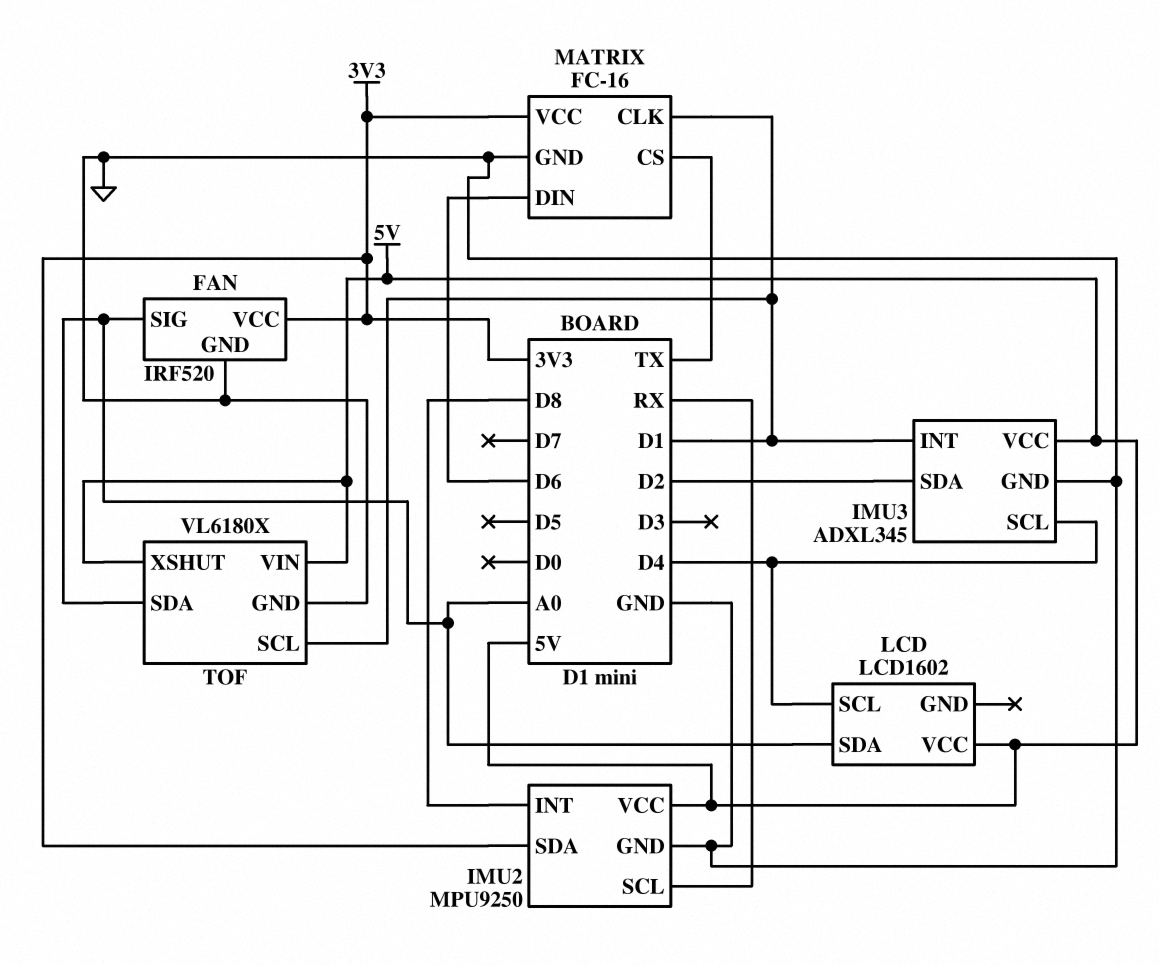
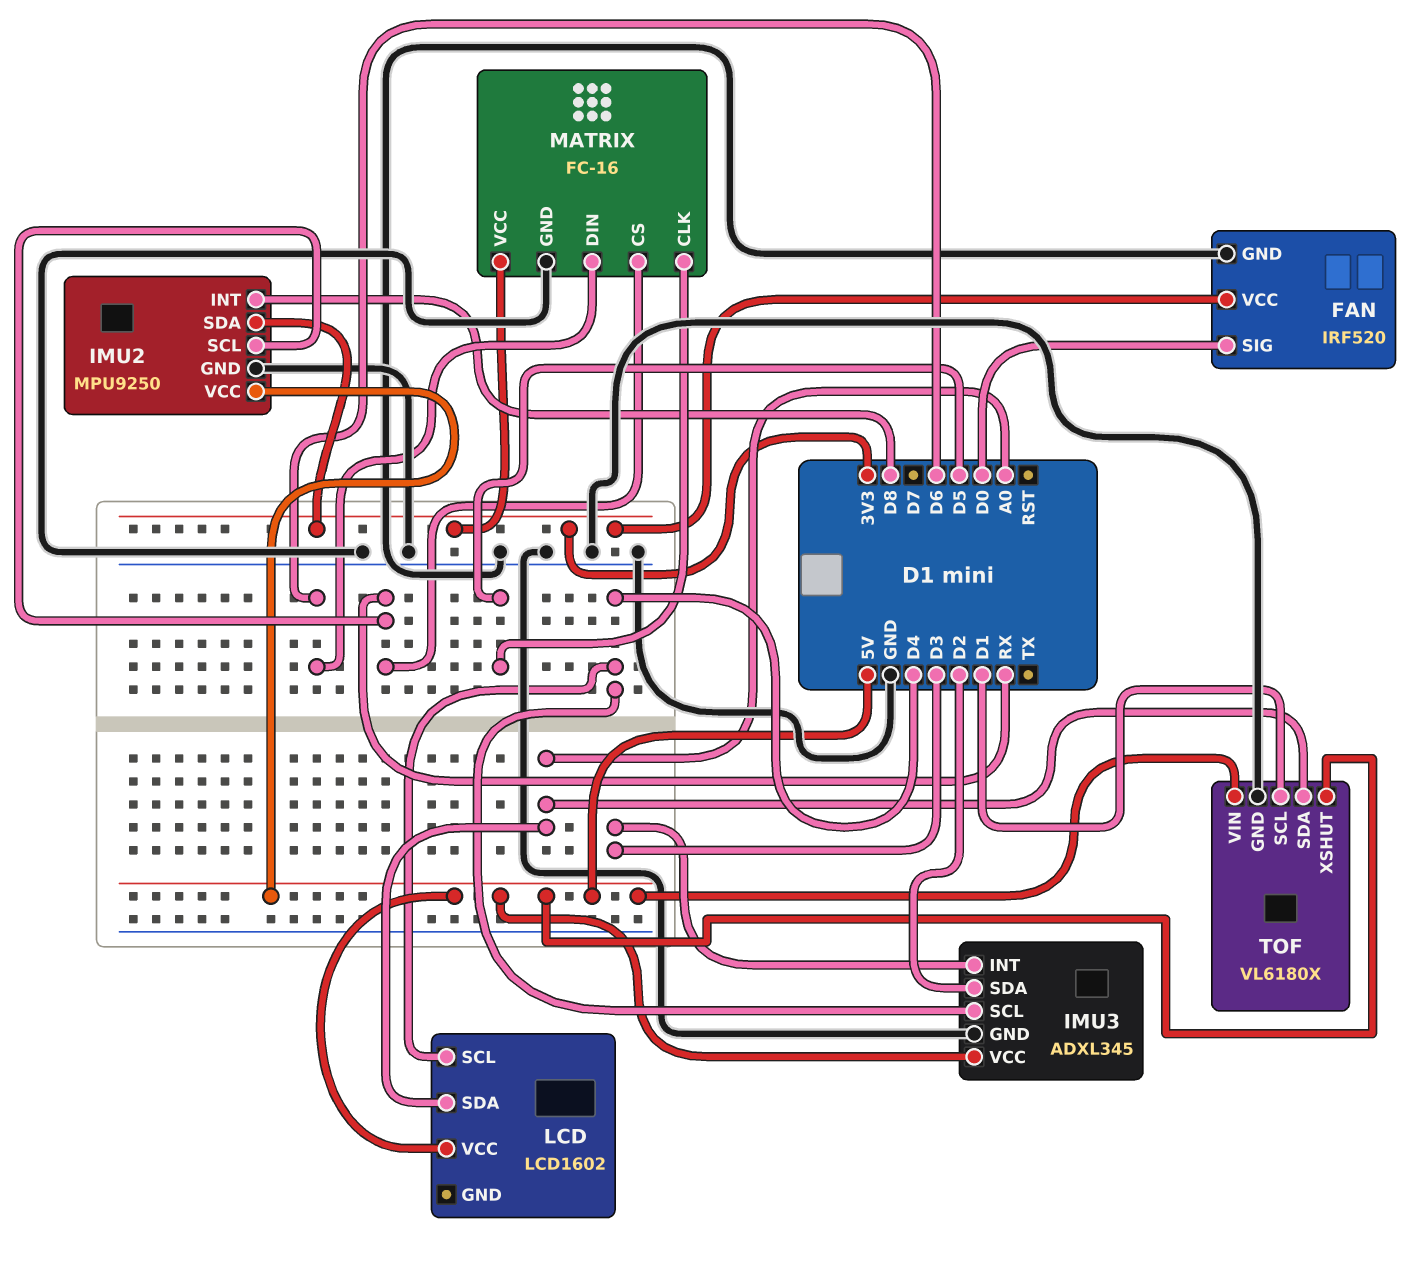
FAN pin SIG: A0 -> D0
IMU3 pin INT: D1 -> D3
MATRIX pin CLK: D1 -> D5
MATRIX pin CS: TX -> RX

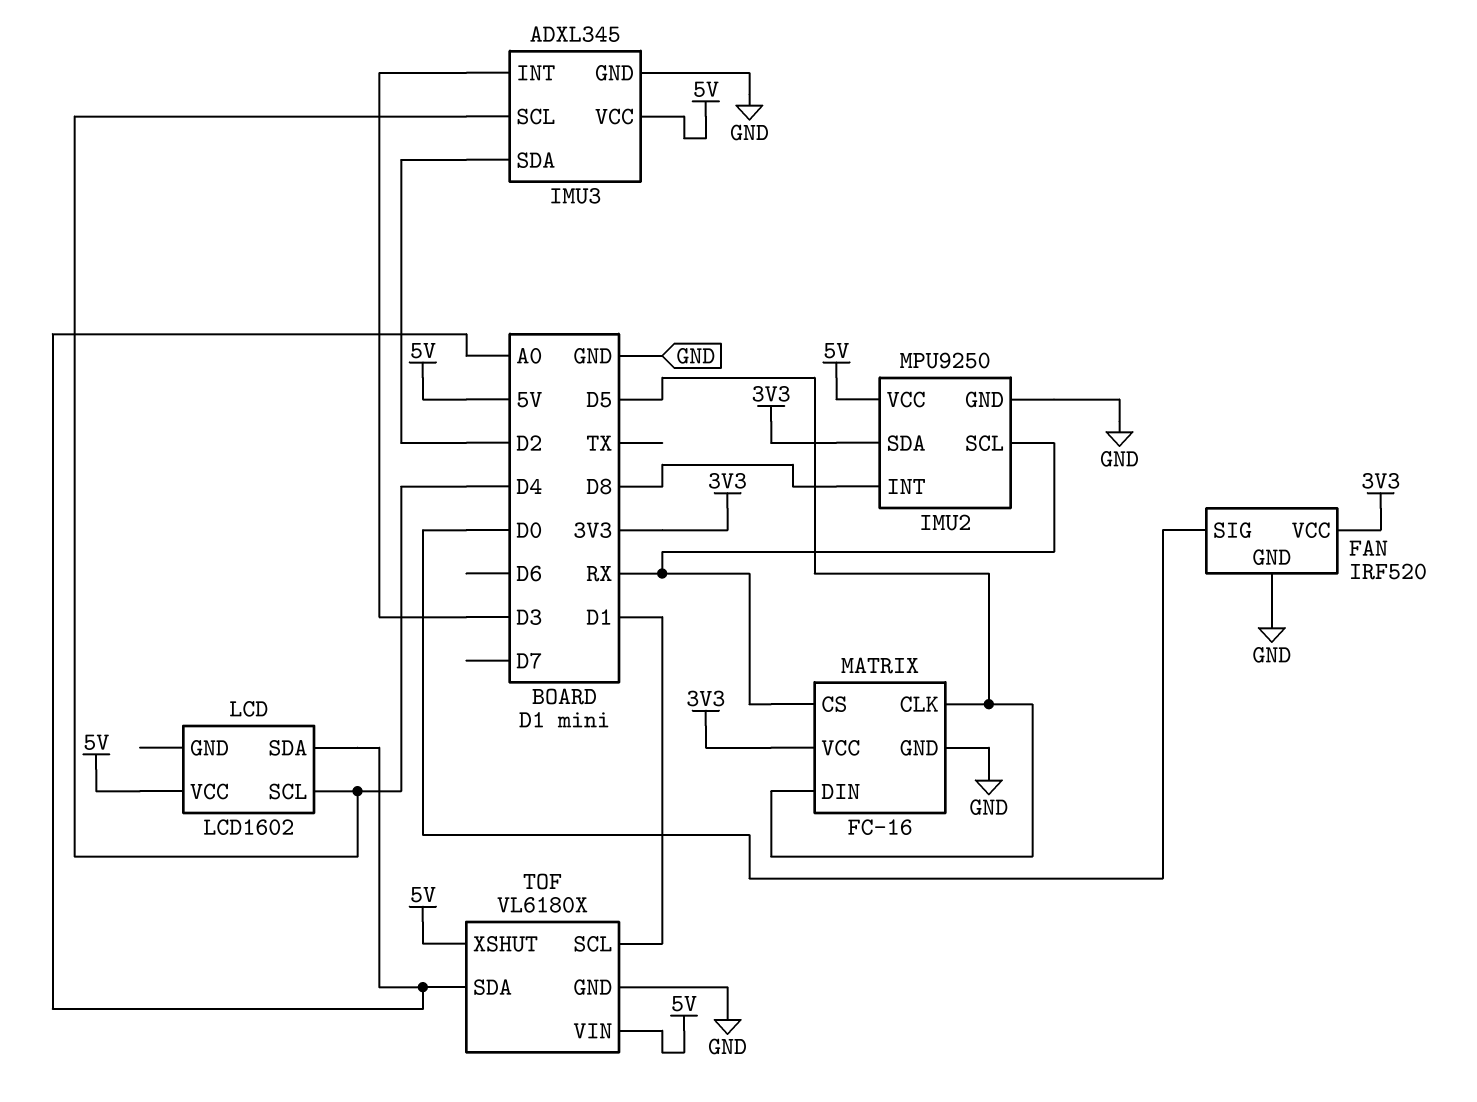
MATRIX pin DIN: D6 -> D5

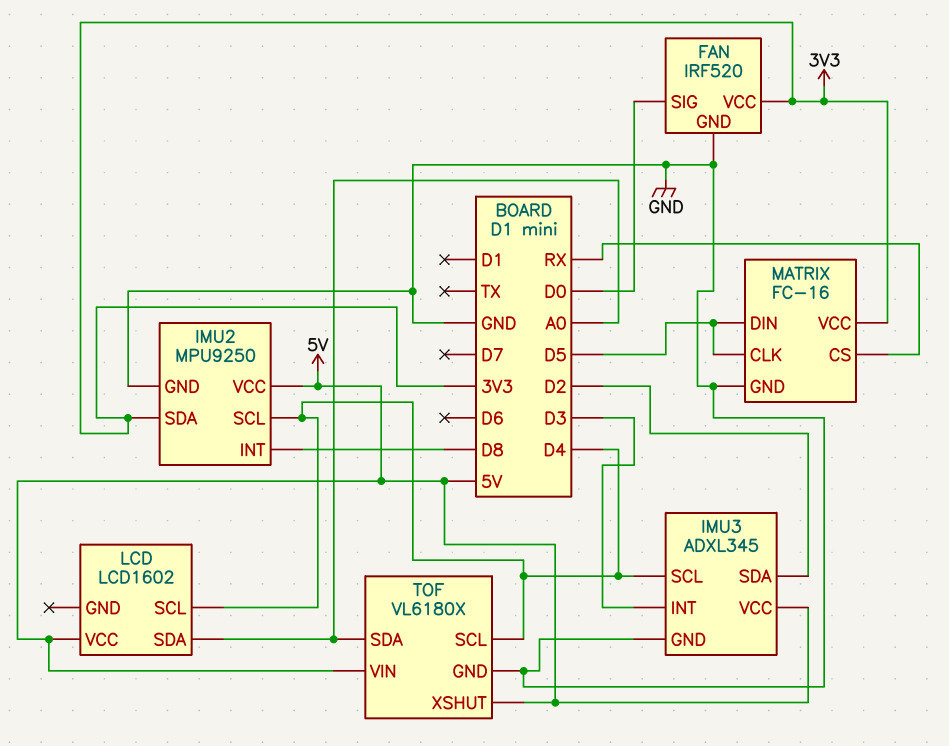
IMU2 pin SCL: RX -> D4
TOF pin SCL: D1 -> D4

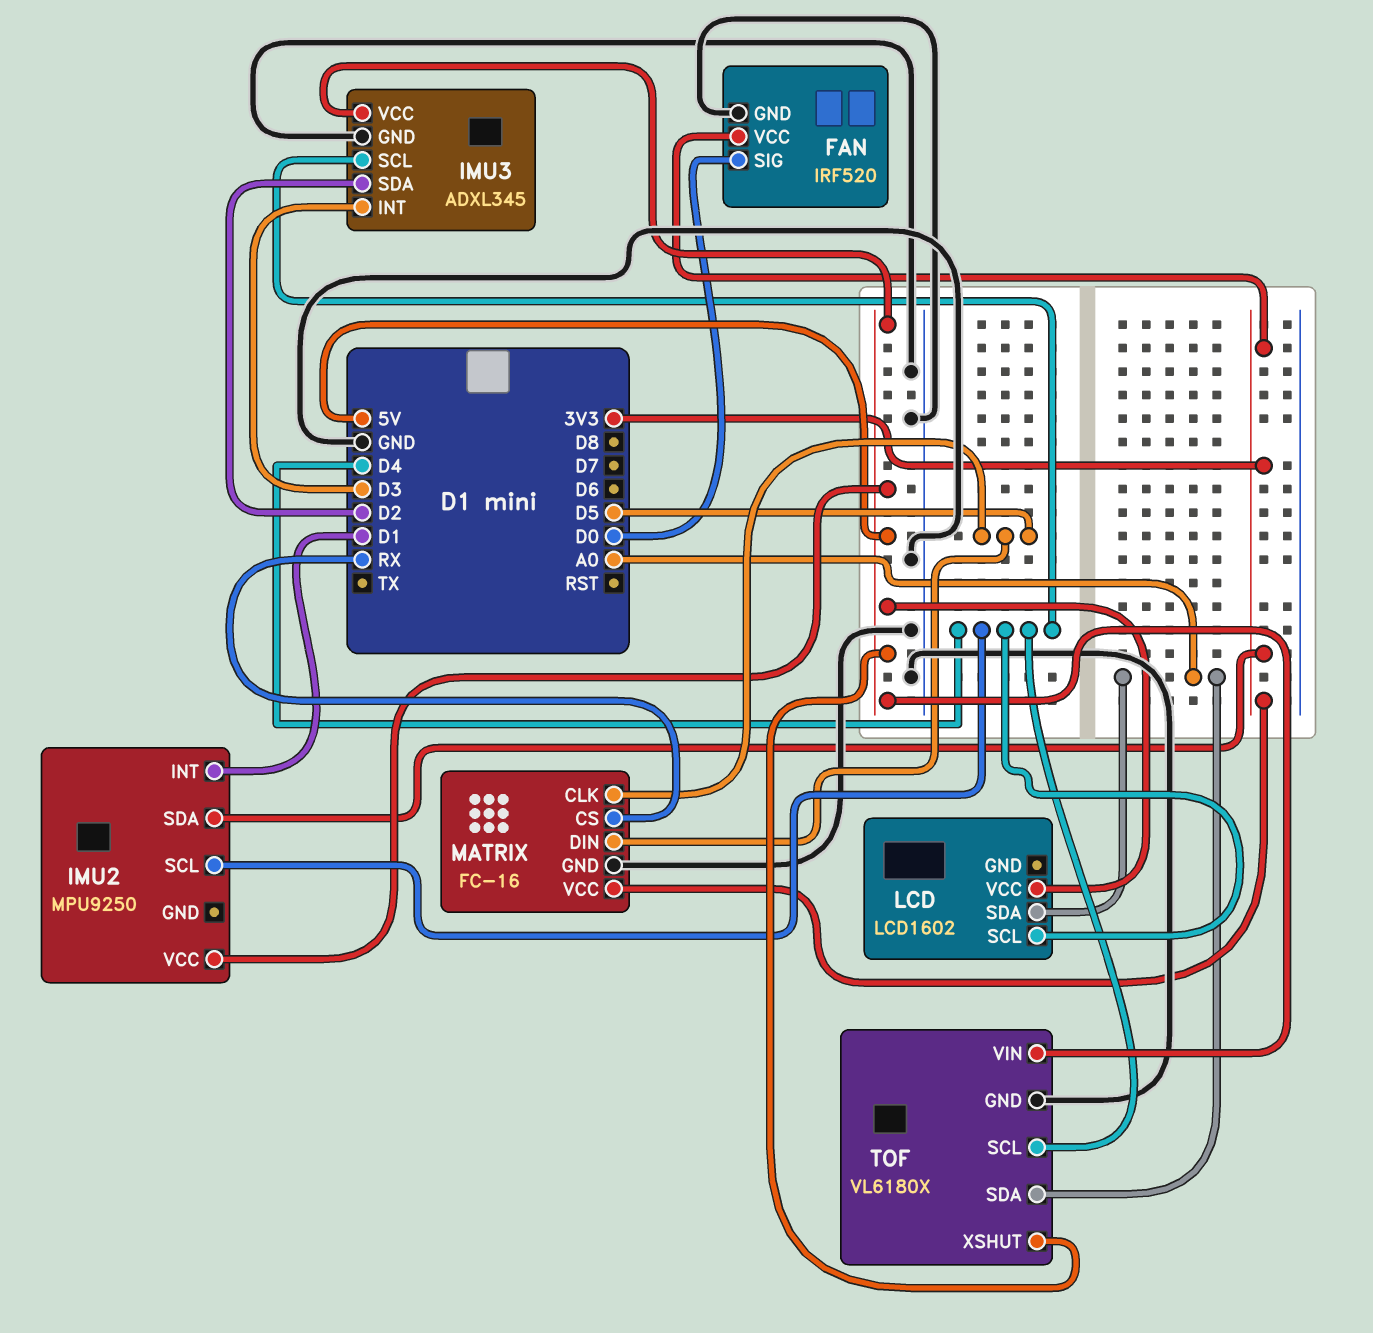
IMU2 pin GND: GND -> none
IMU2 pin INT: D8 -> D1

